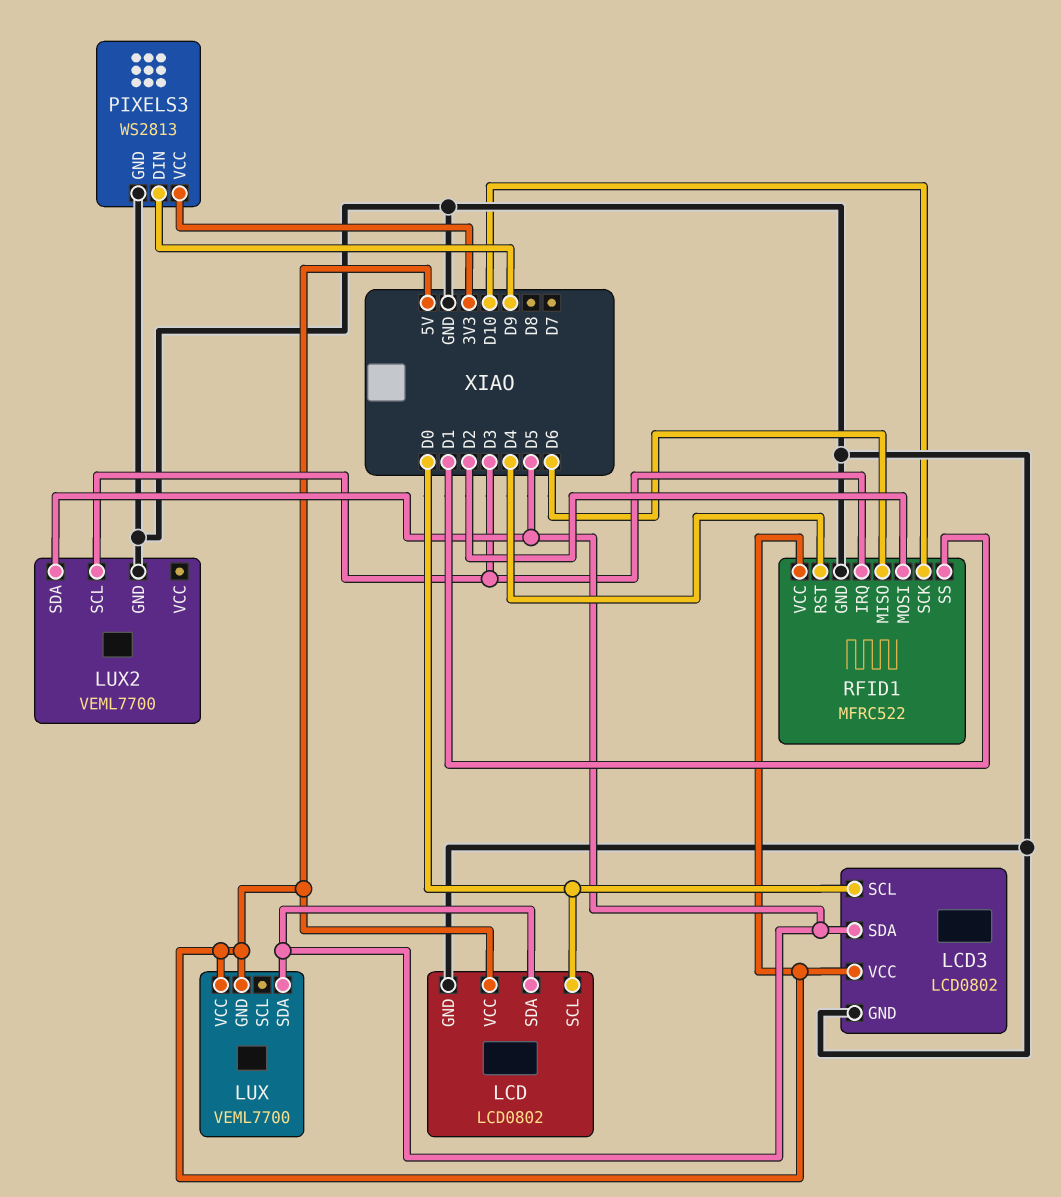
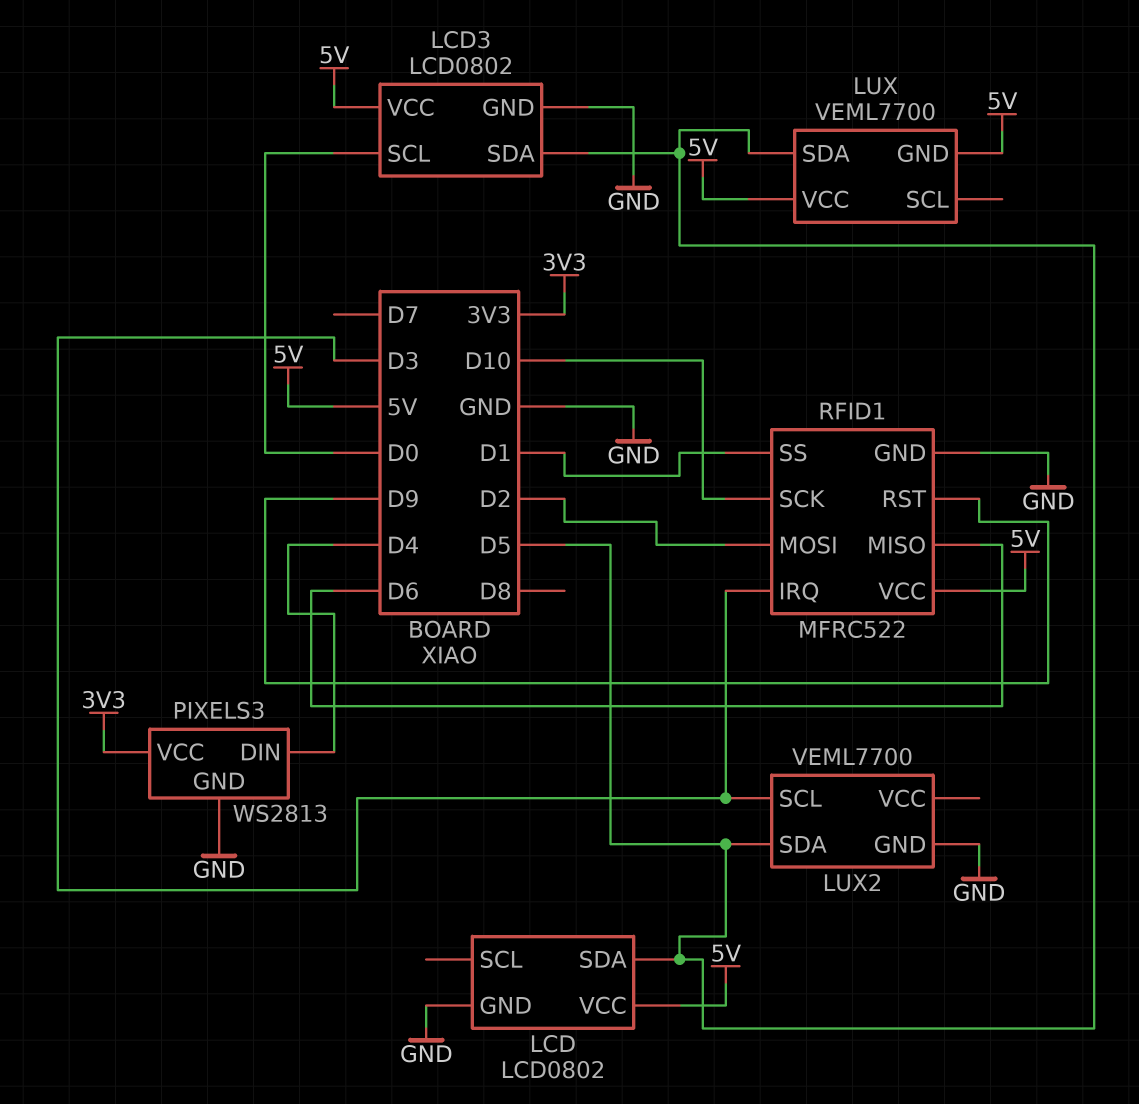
LCD pin SCL: D0 -> none
PIXELS3 pin DIN: D9 -> D4
RFID1 pin RST: D4 -> D9

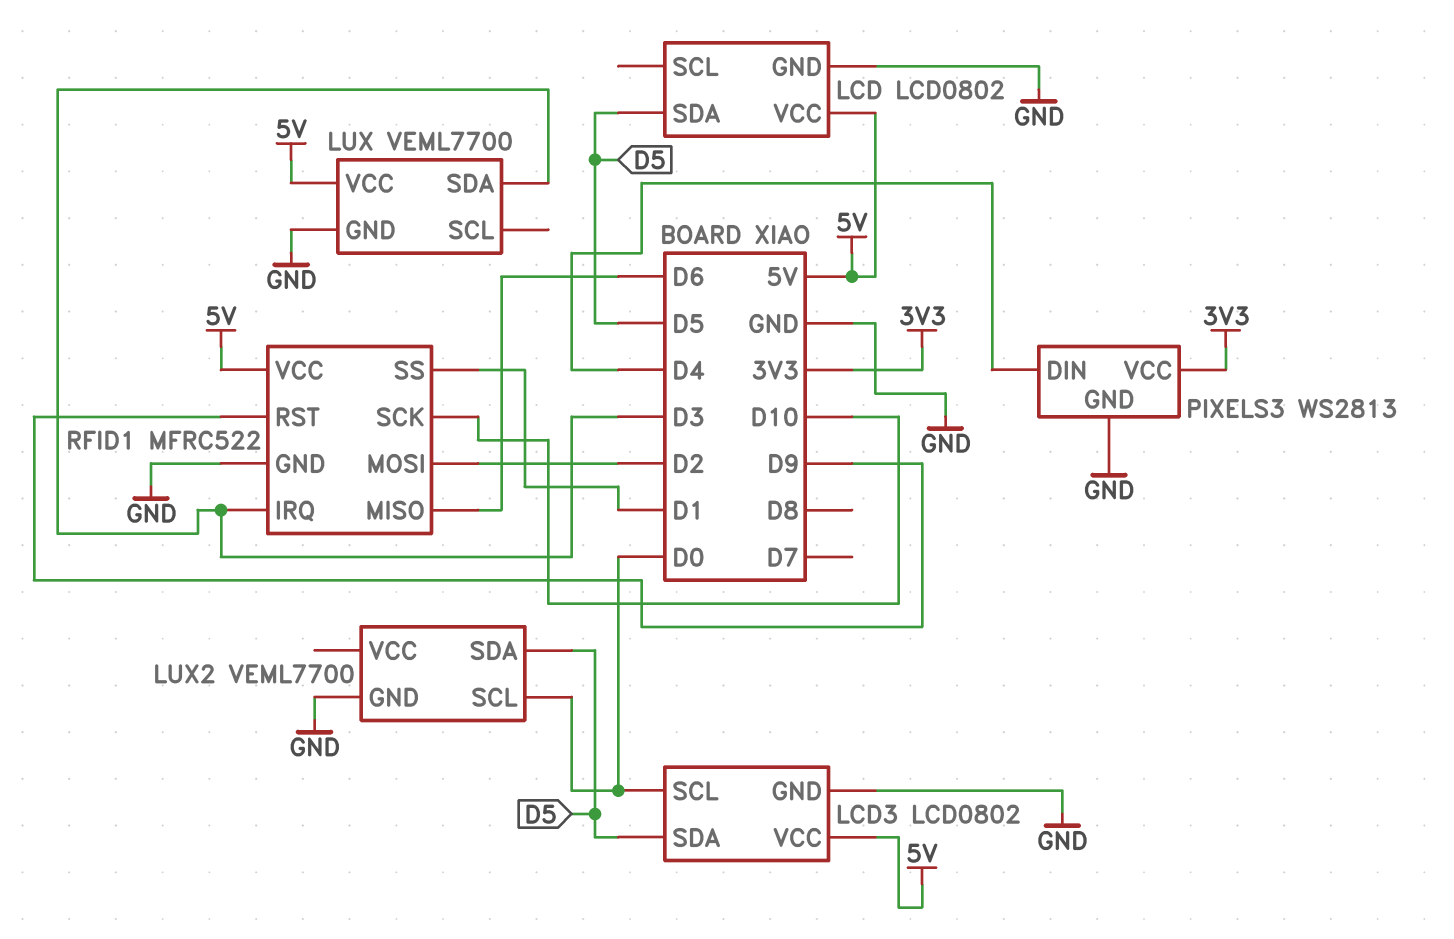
LUX pin GND: 5V -> GND
LUX pin SDA: D5 -> D3
LUX2 pin SCL: D3 -> D0

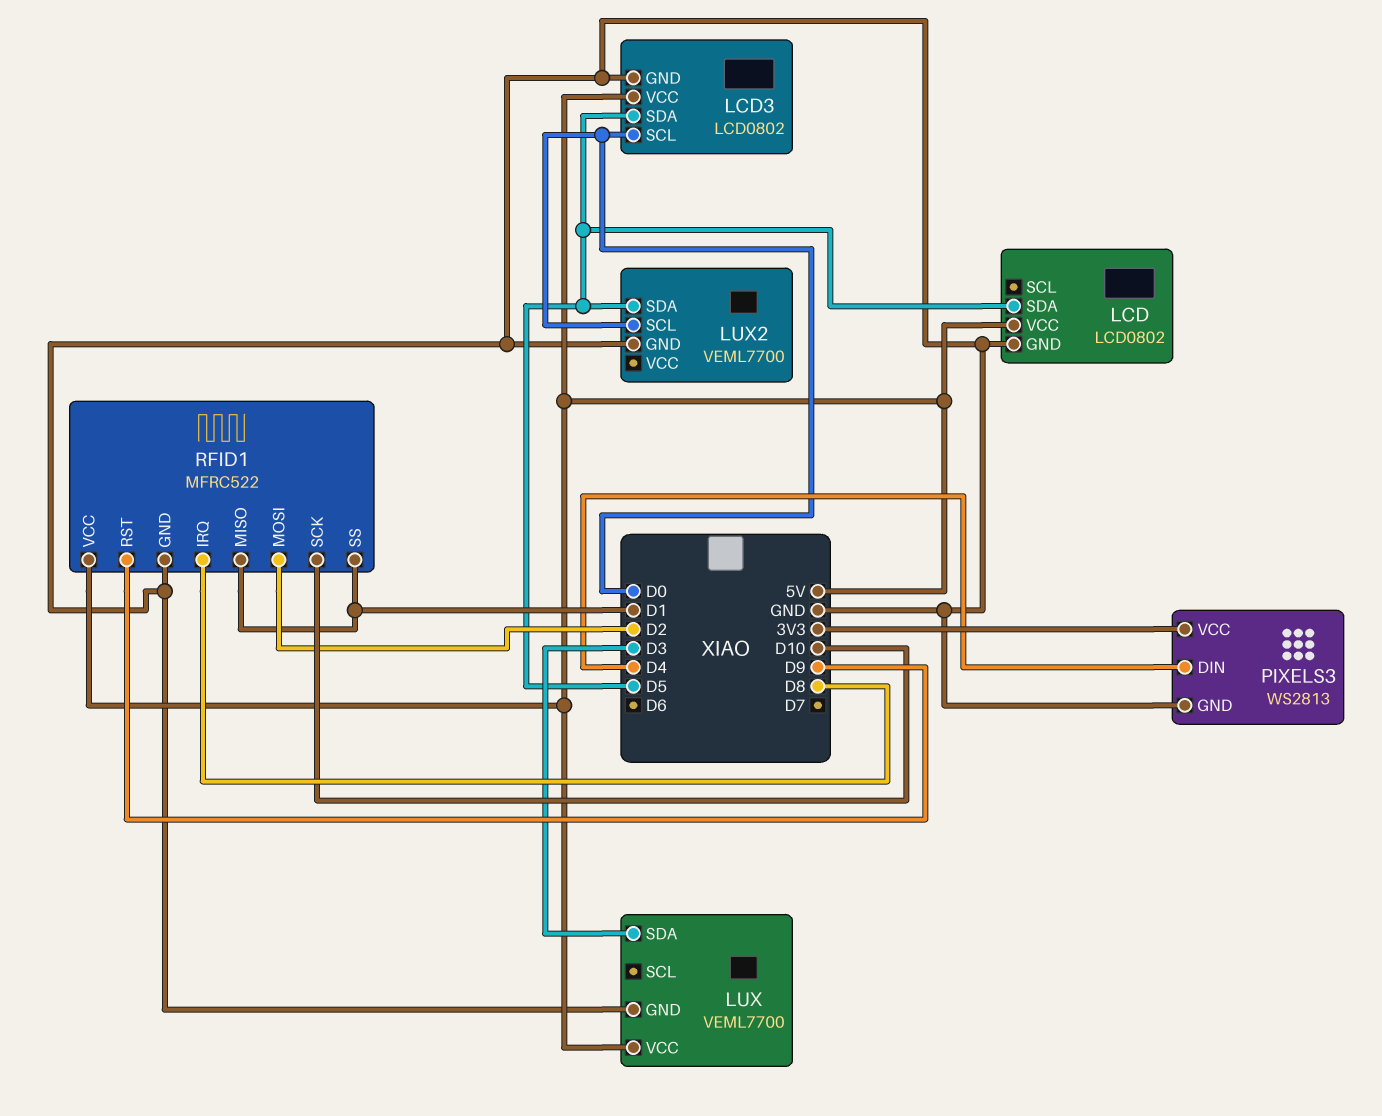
RFID1 pin IRQ: D3 -> D8
RFID1 pin MISO: D6 -> D1

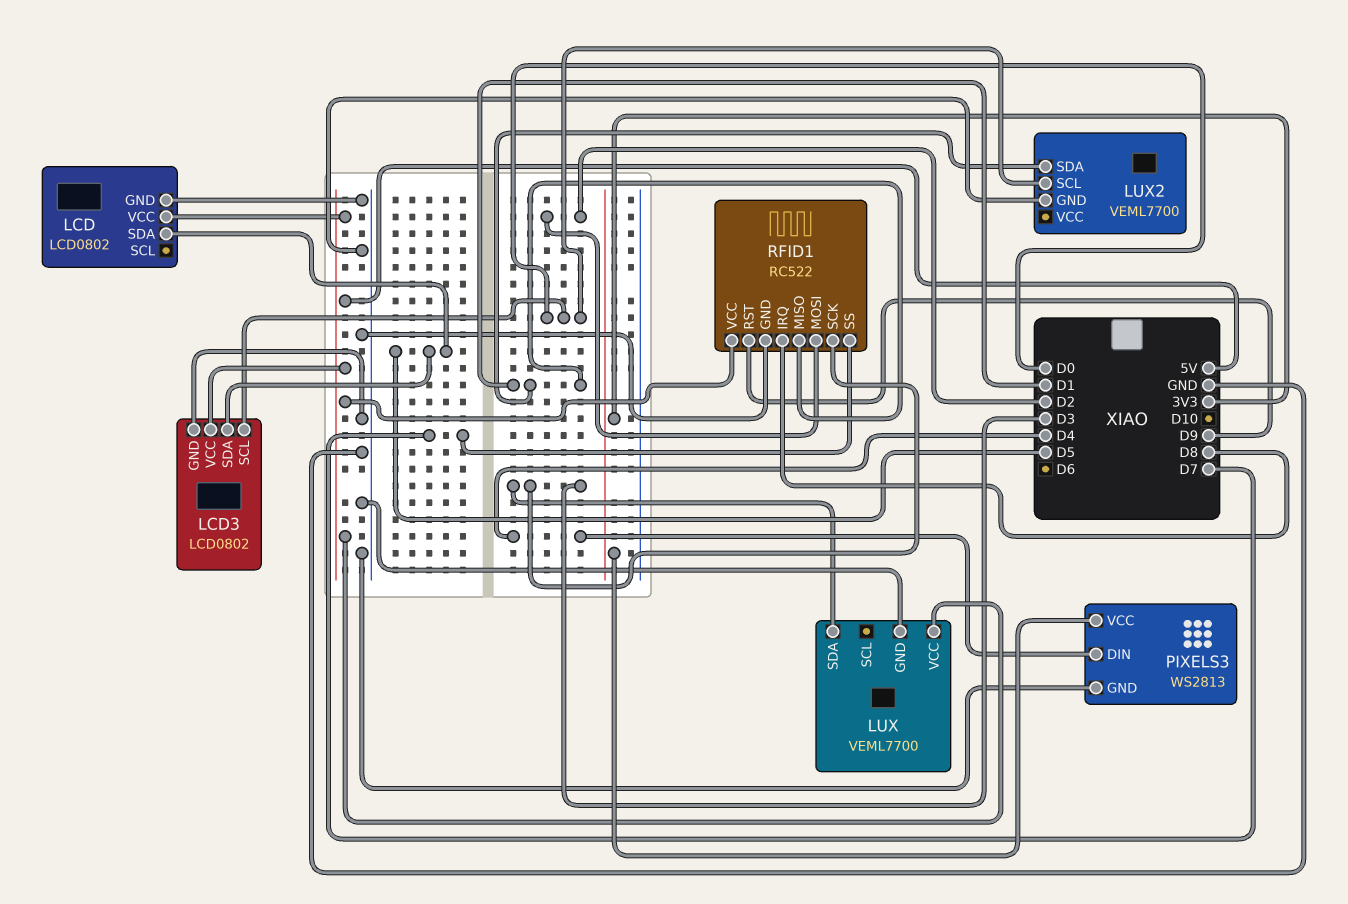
LUX2 pin SDA: D5 -> D1
RFID1: MFRC522 -> RC522
RFID1 pin SCK: D10 -> D3
RFID1 pin SS: D1 -> D7

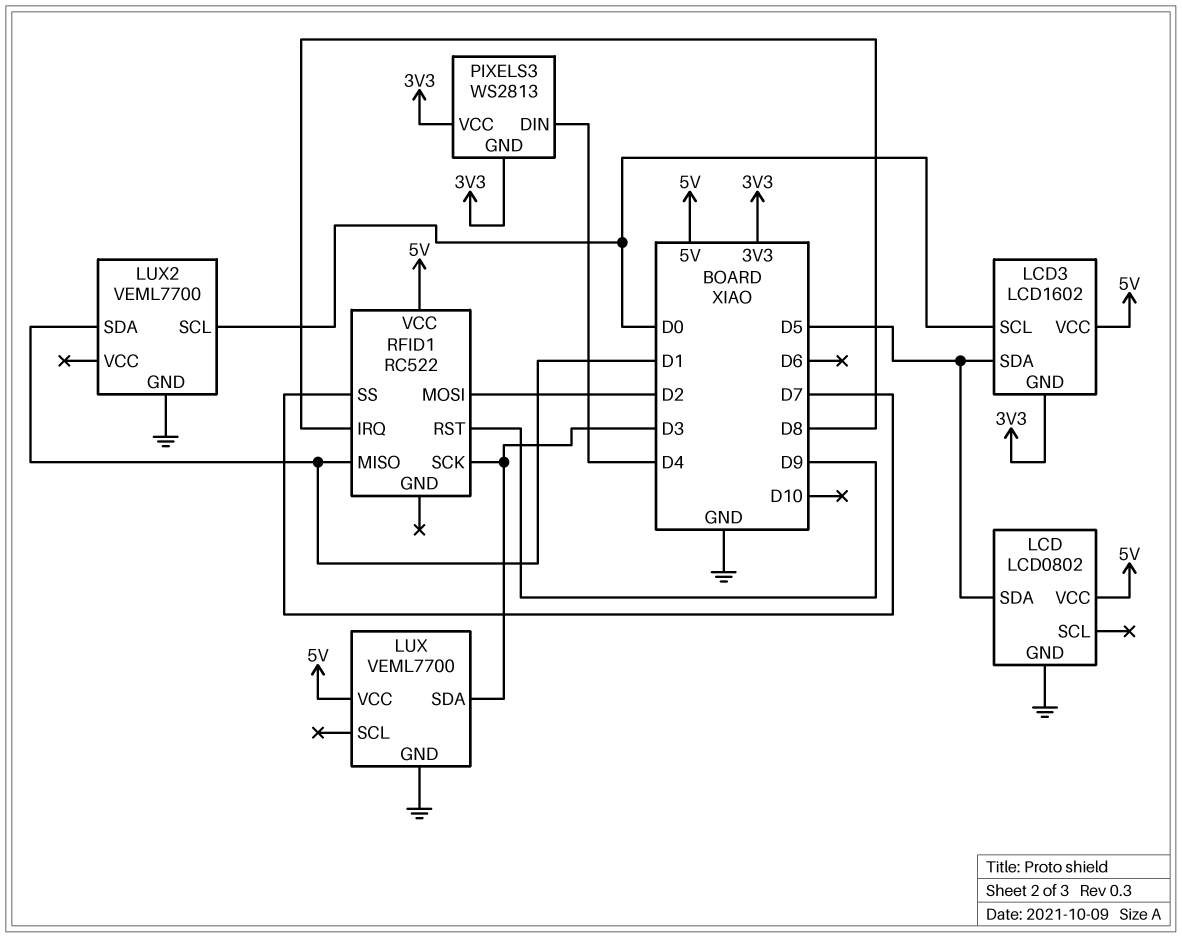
LCD3: LCD0802 -> LCD1602
LCD3 pin GND: GND -> 3V3
PIXELS3 pin GND: GND -> 3V3
RFID1 pin GND: GND -> none

